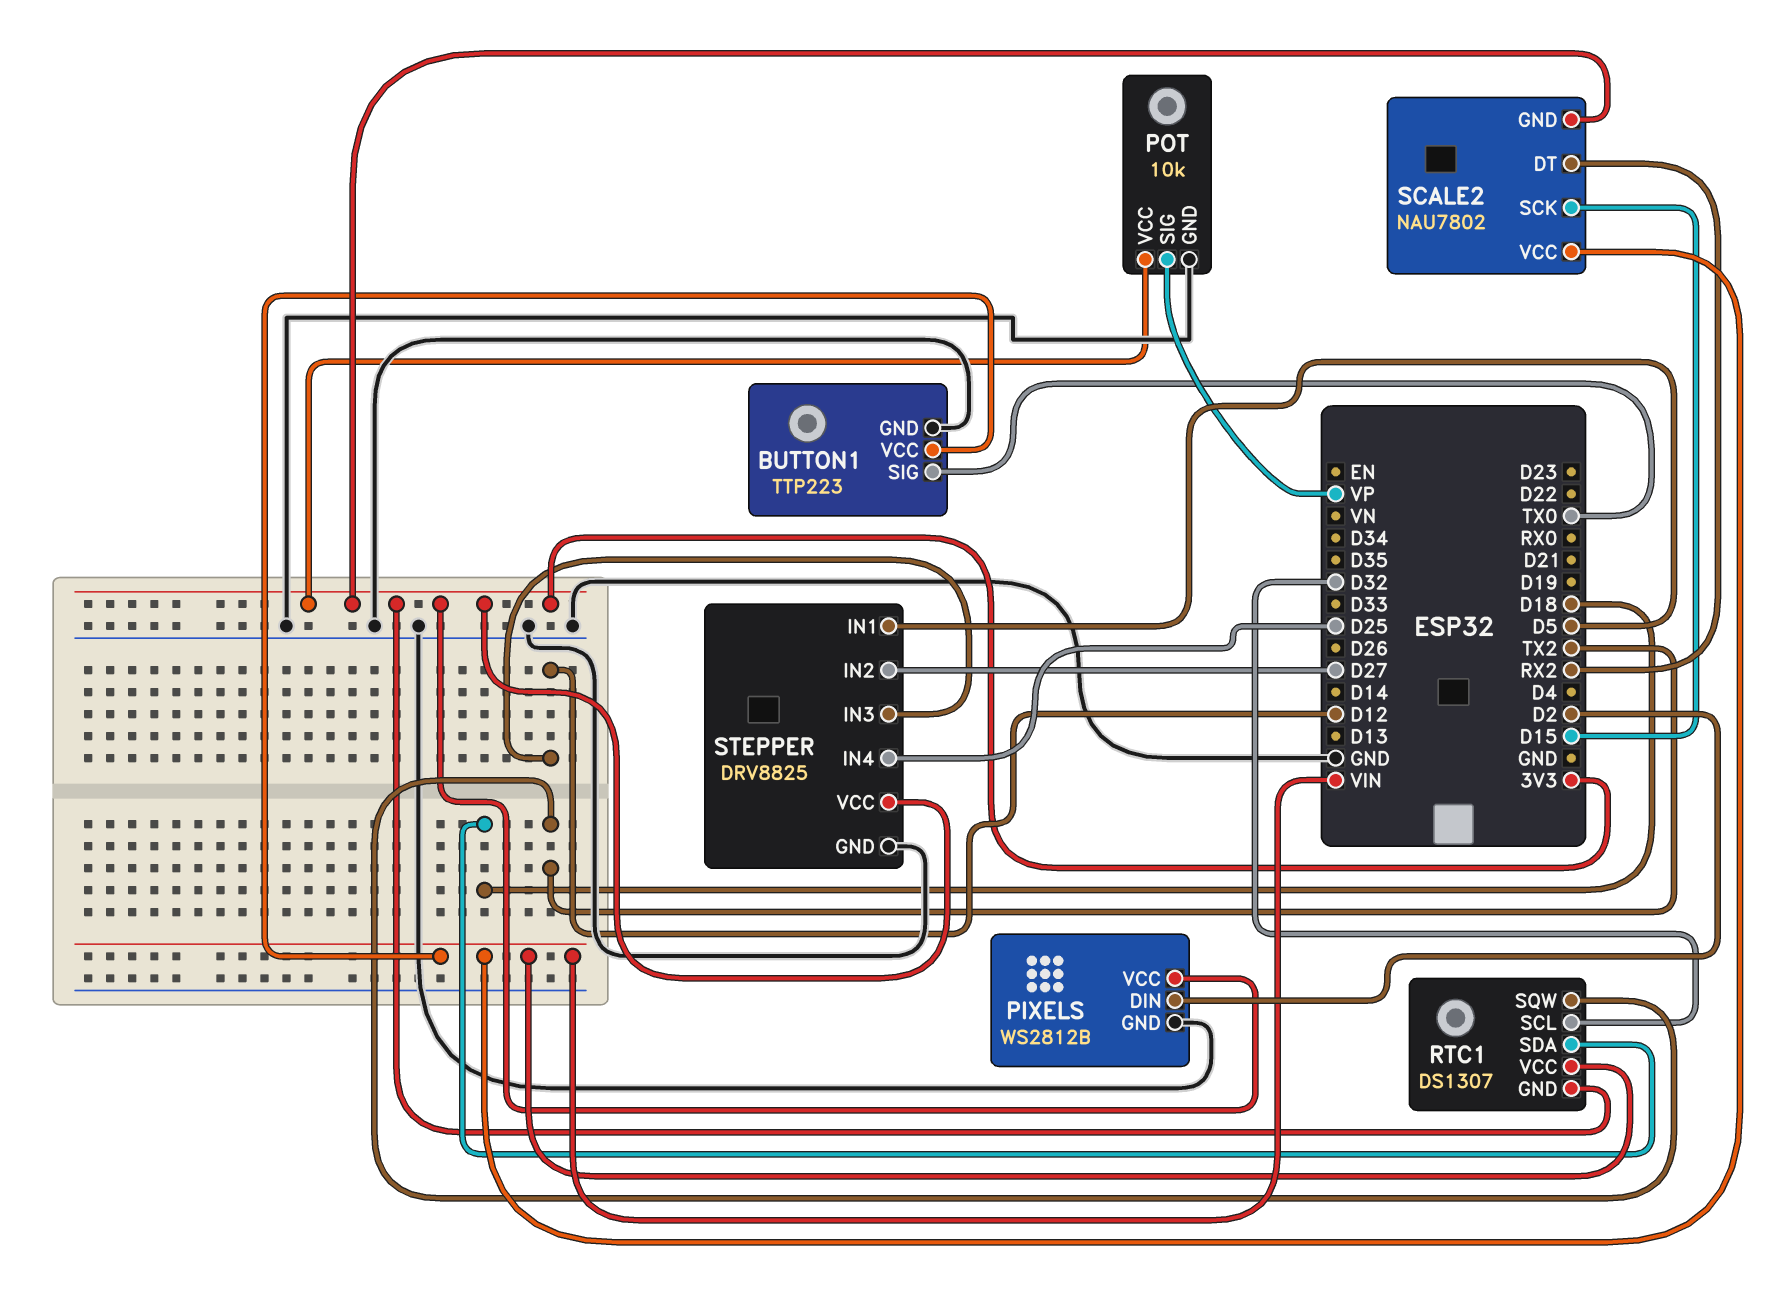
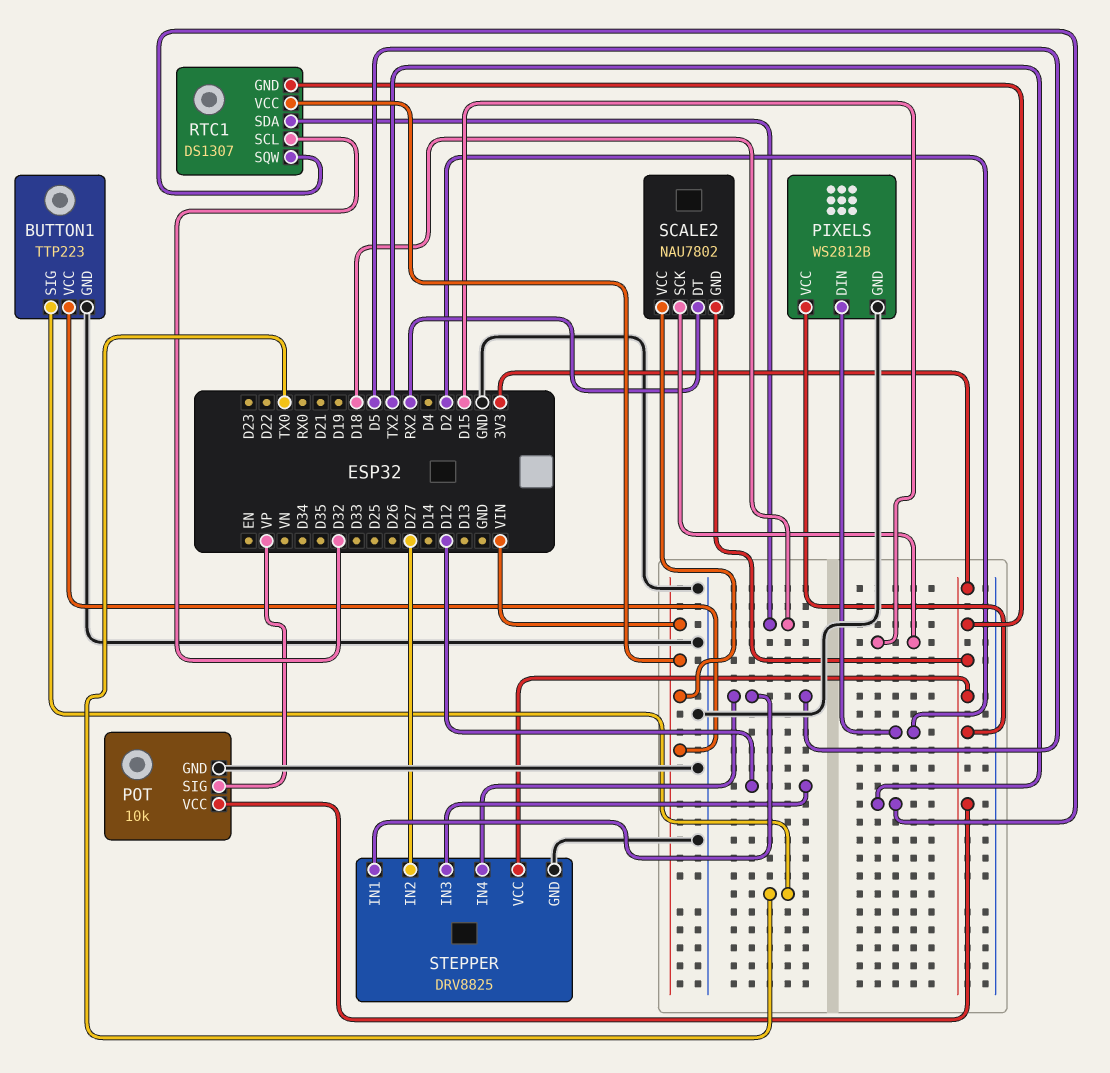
STEPPER pin IN4: D25 -> D5

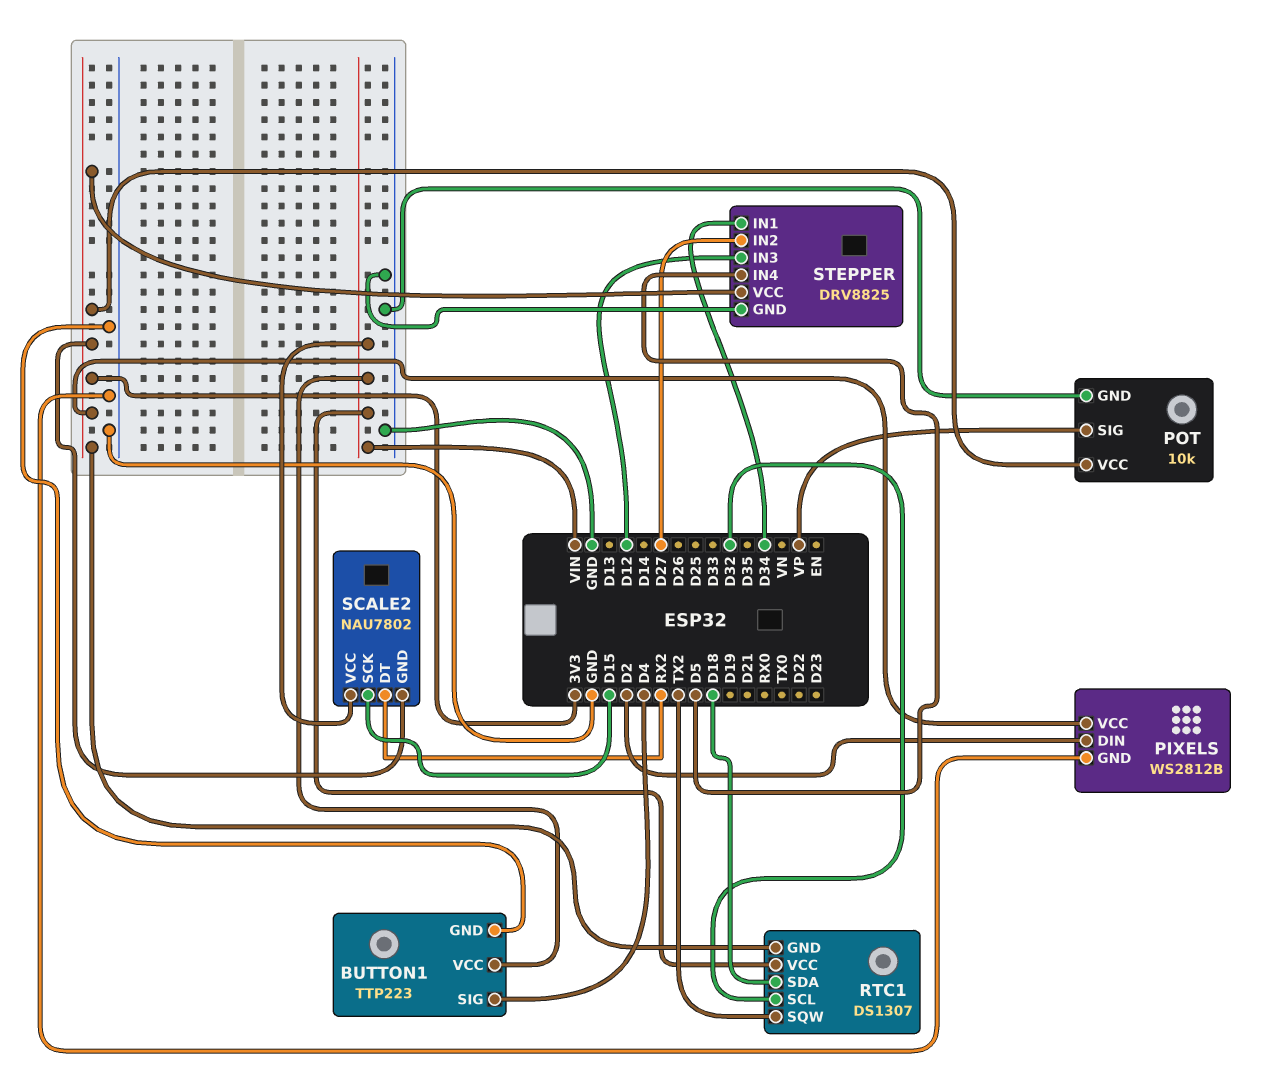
BUTTON1 pin SIG: TX0 -> D4
STEPPER pin IN1: D5 -> D34

